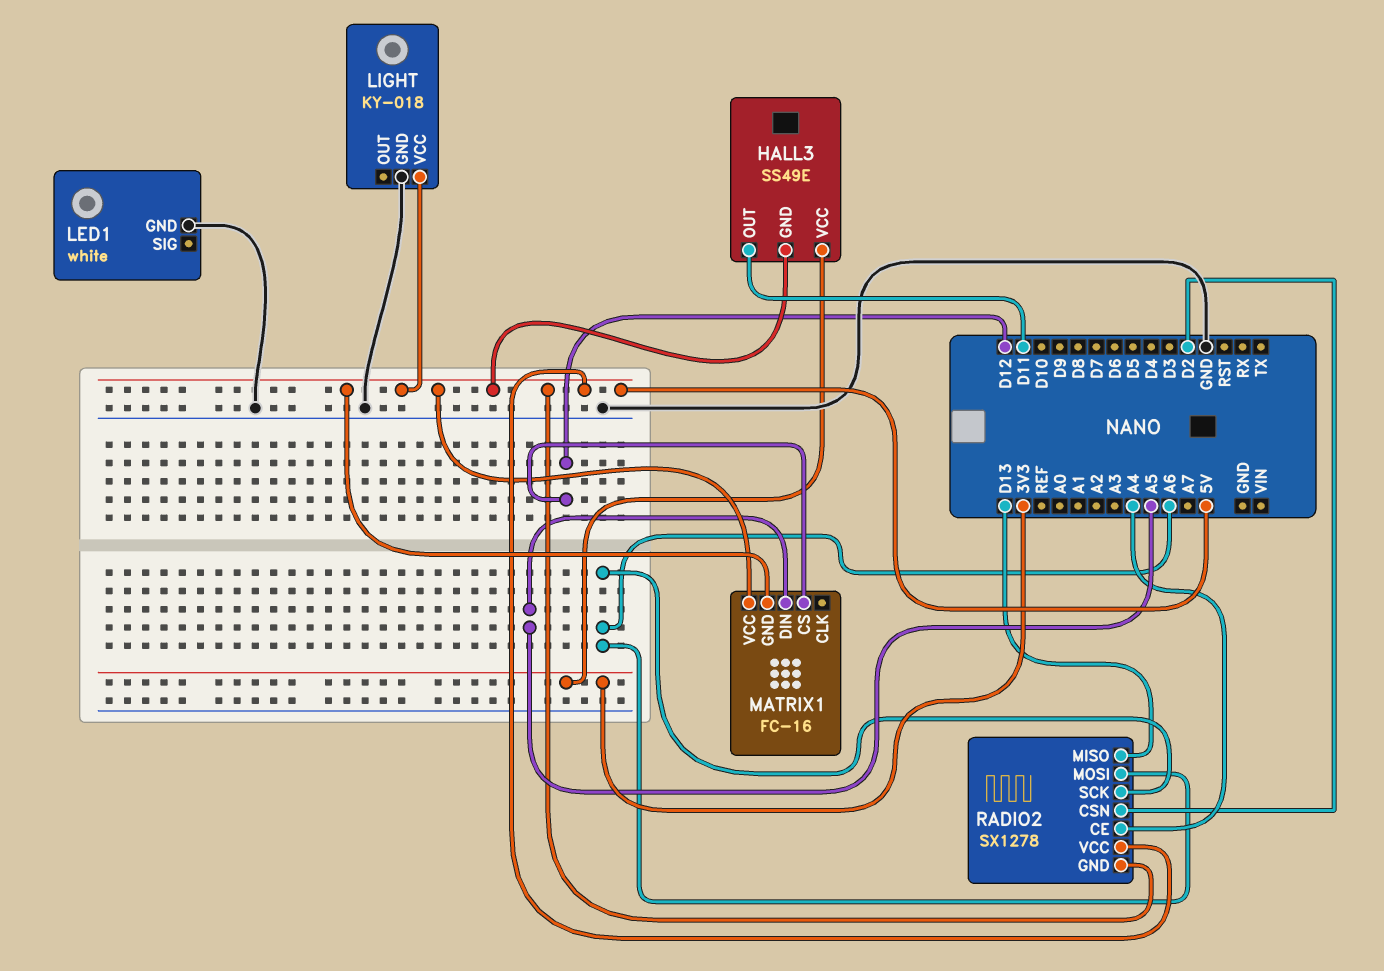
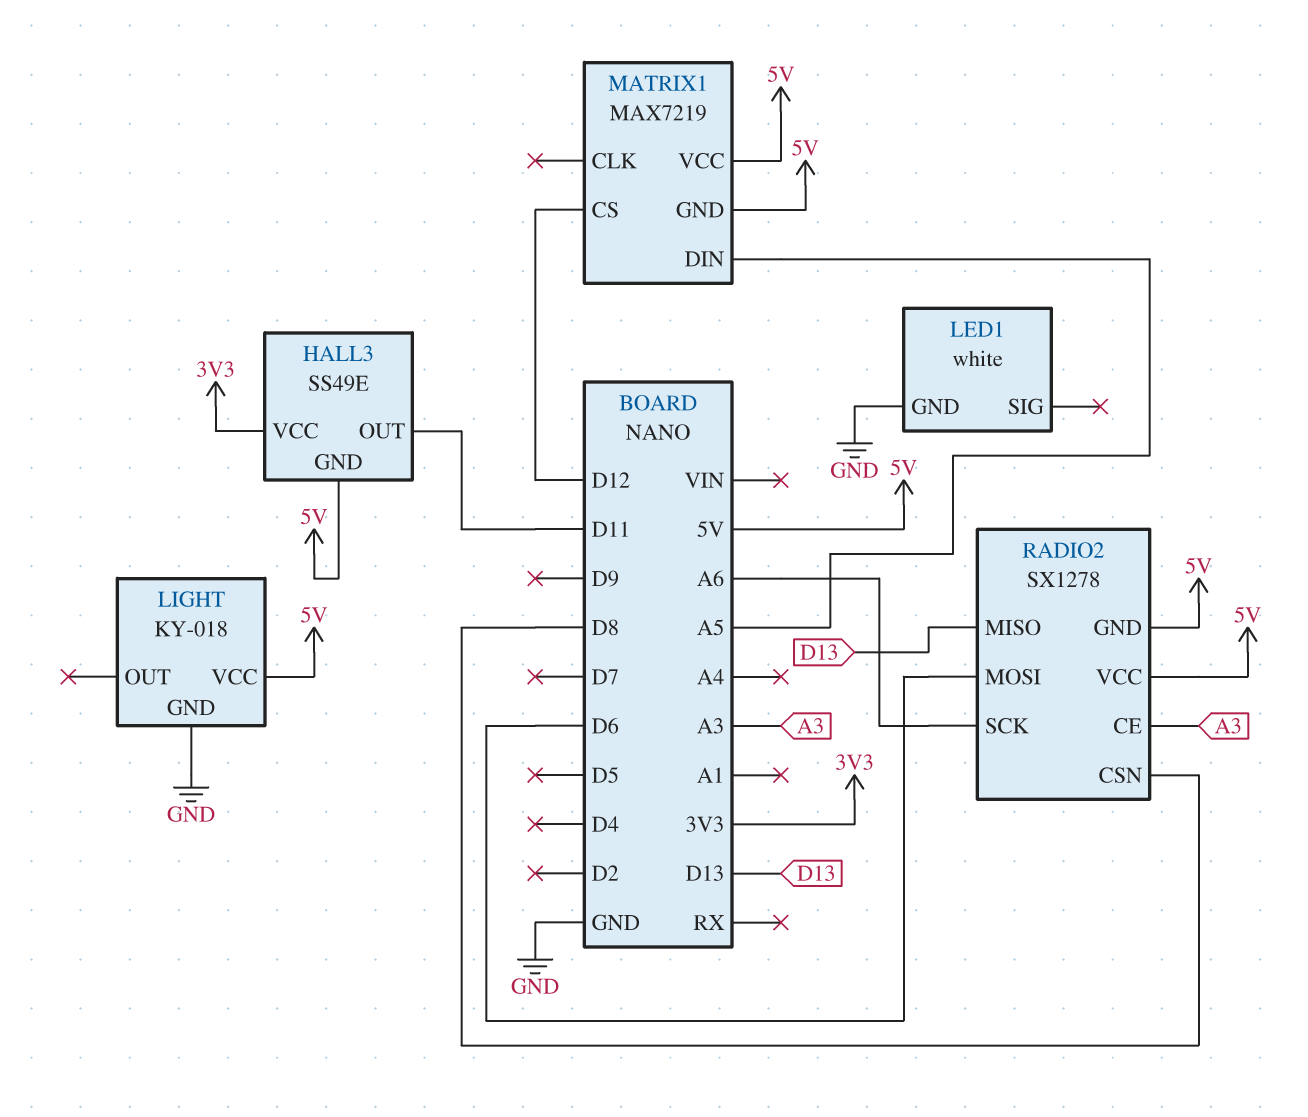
MATRIX1: FC-16 -> MAX7219
RADIO2 pin CE: A4 -> A3
RADIO2 pin CSN: D2 -> D8
RADIO2 pin MOSI: A6 -> D6

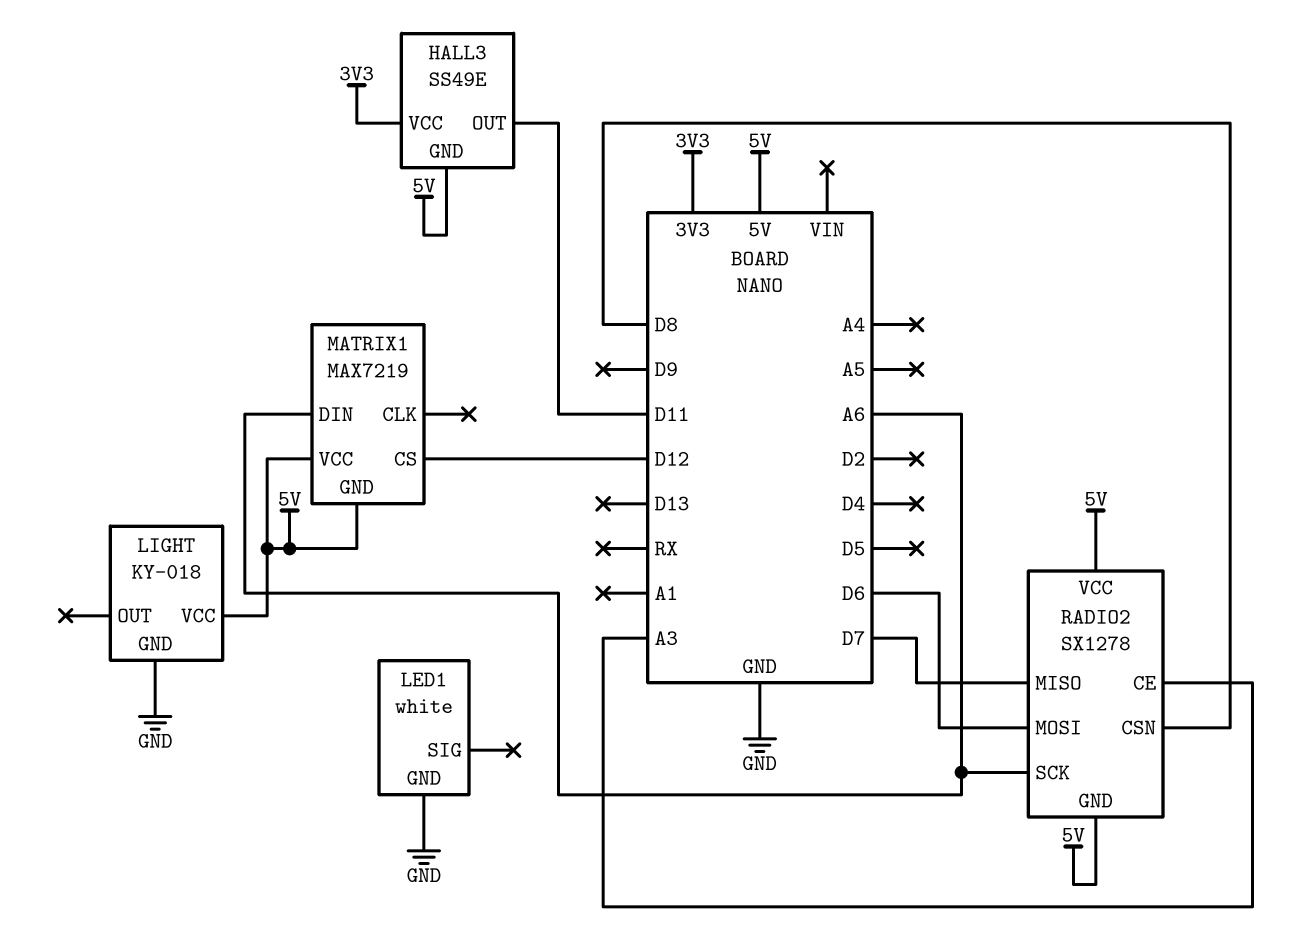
MATRIX1 pin DIN: A5 -> A6
RADIO2 pin MISO: D13 -> D7

